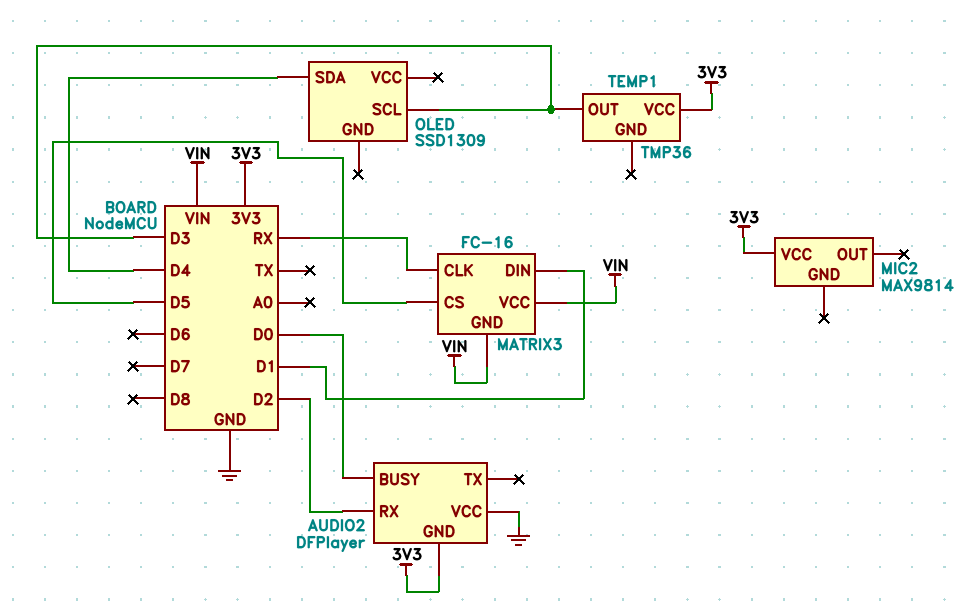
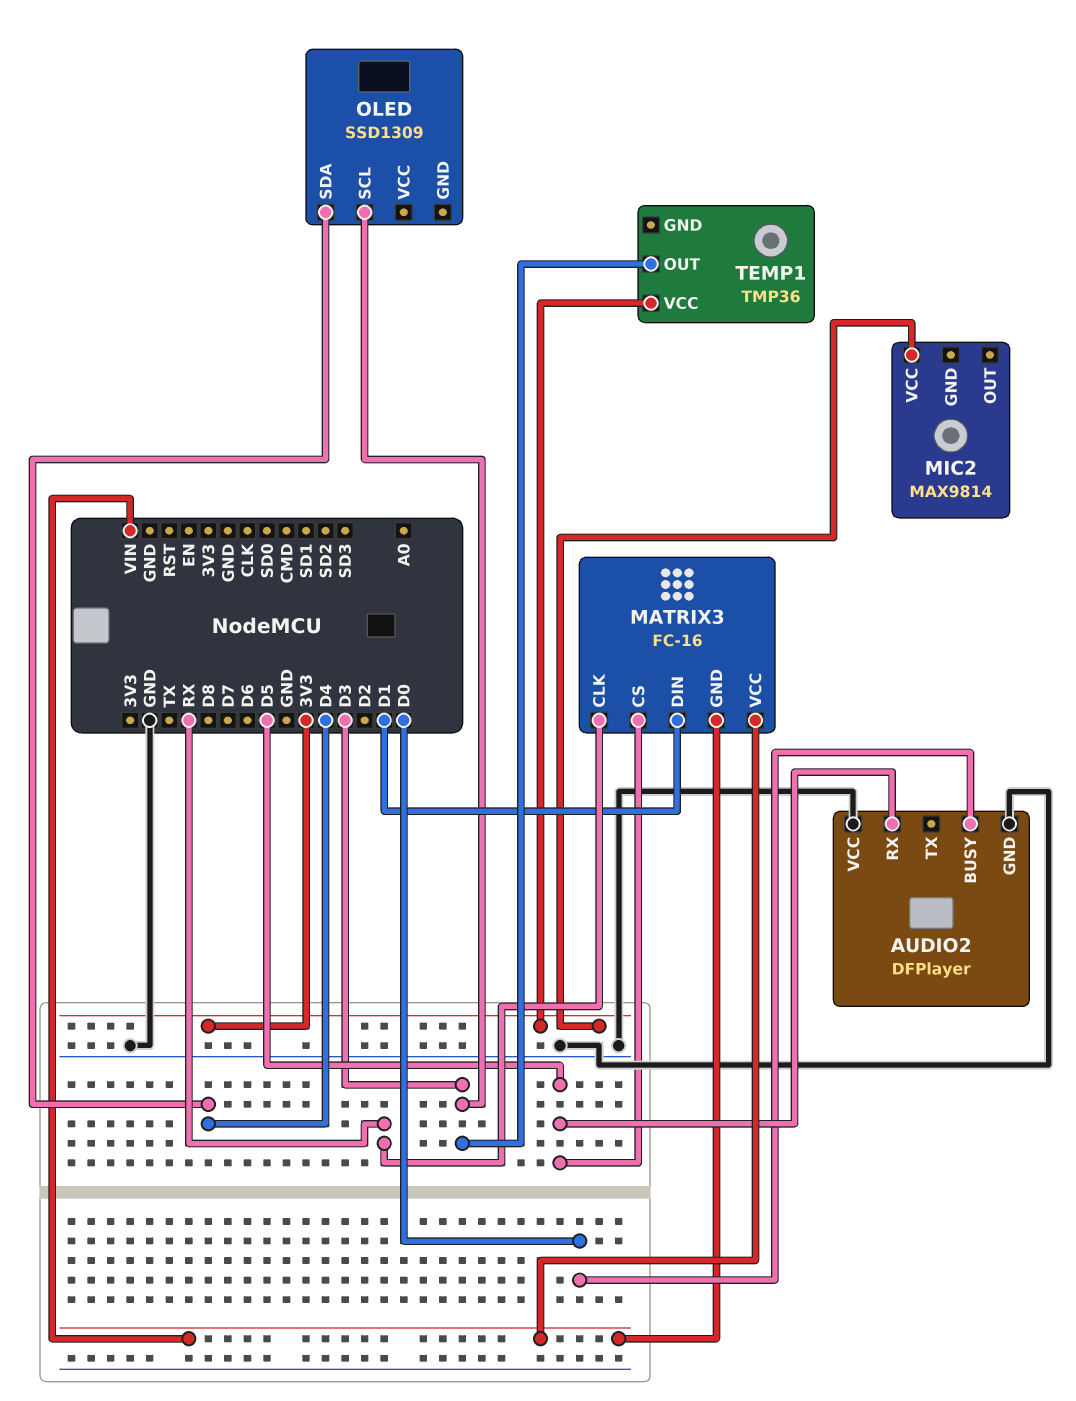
AUDIO2 pin GND: 3V3 -> GND
AUDIO2 pin RX: D2 -> D5

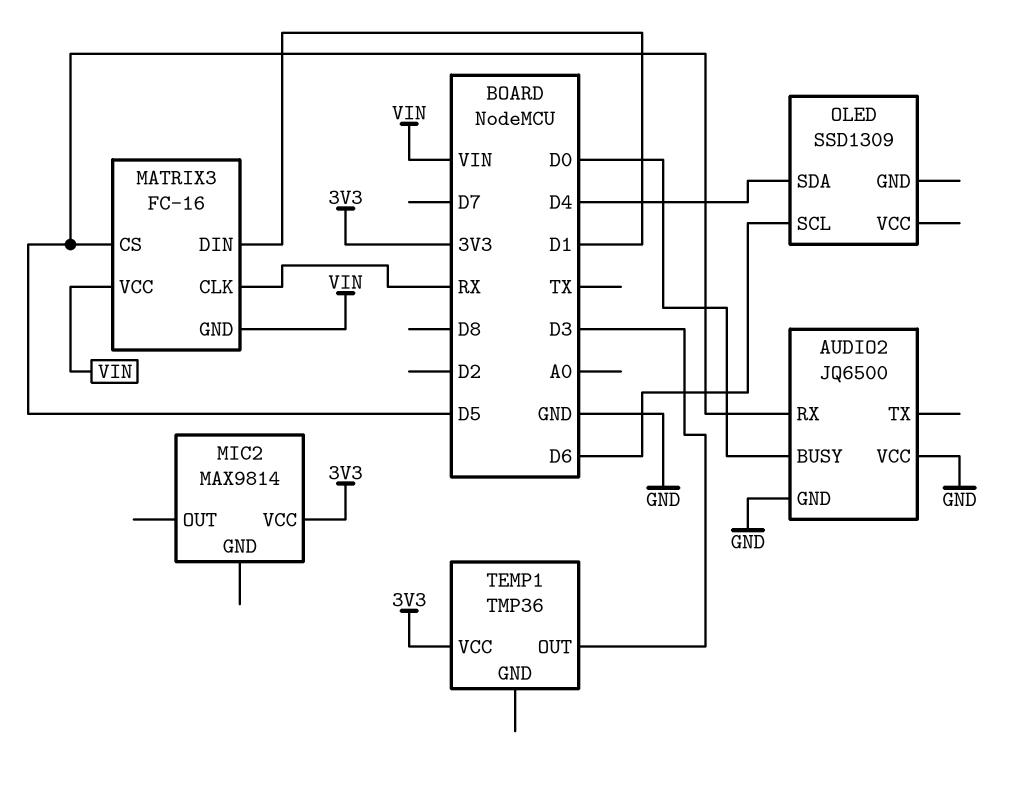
AUDIO2: DFPlayer -> JQ6500
OLED pin SCL: D3 -> D6

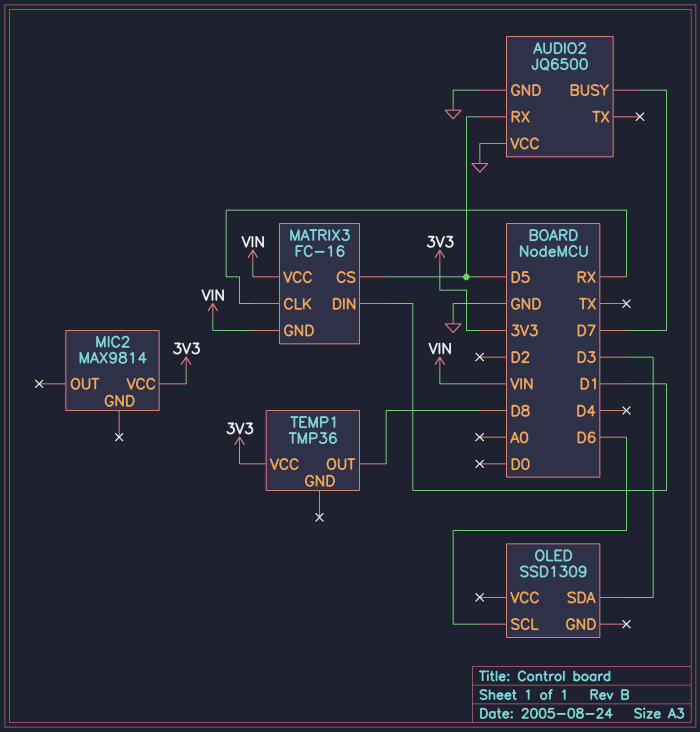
AUDIO2 pin BUSY: D0 -> D7
OLED pin SDA: D4 -> D3
TEMP1 pin OUT: D3 -> D8

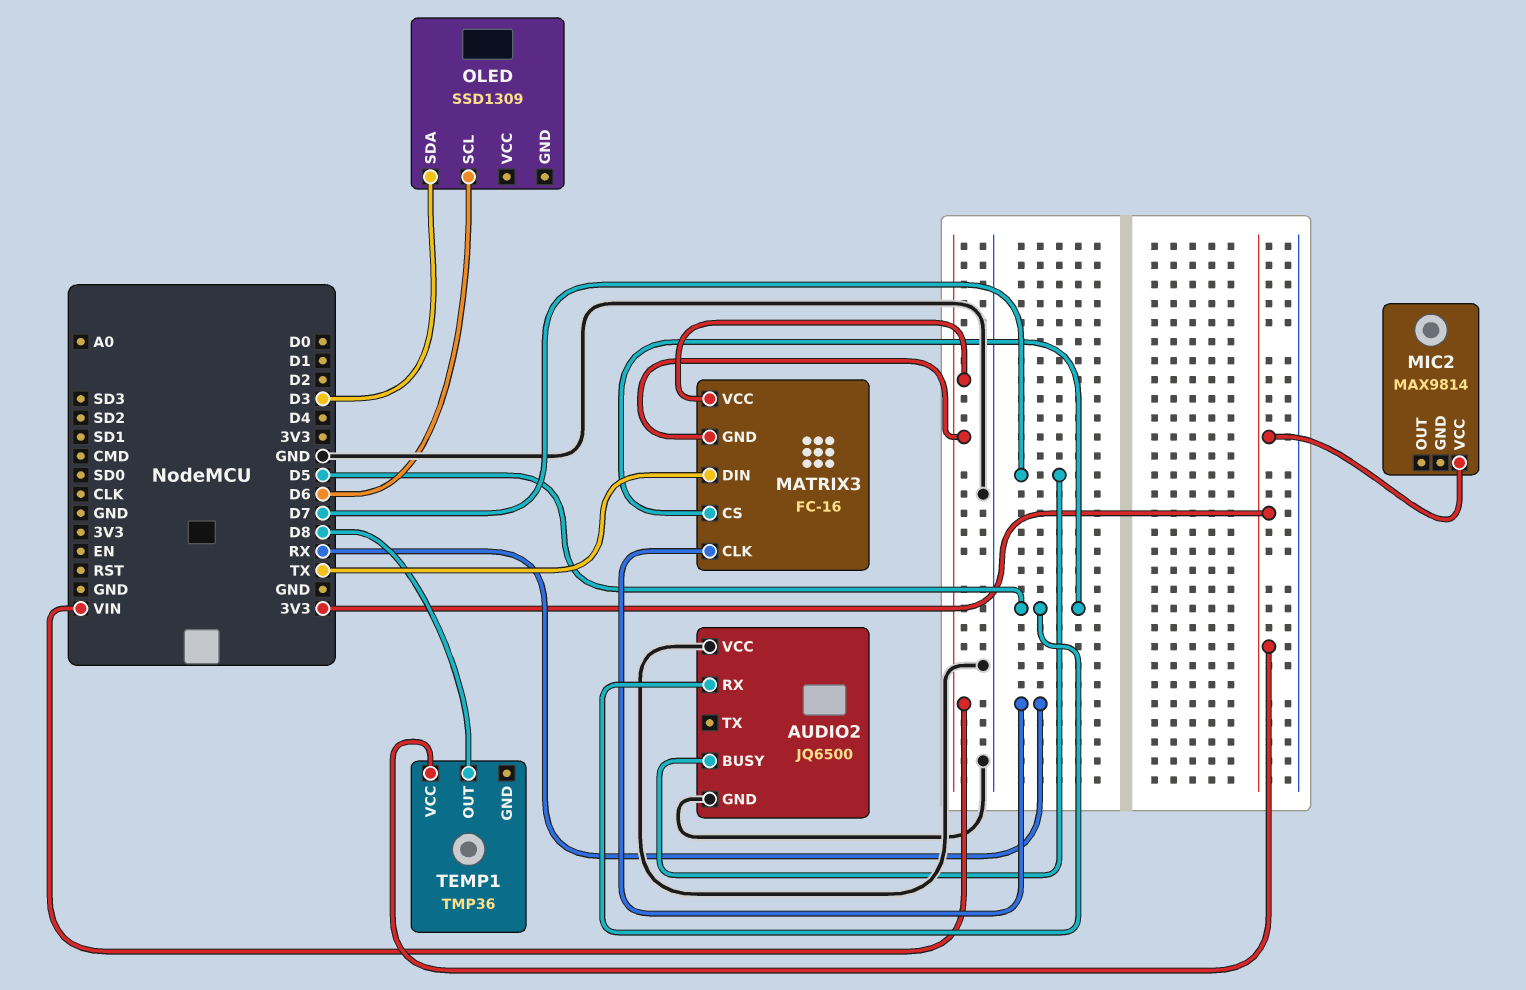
MATRIX3 pin DIN: D1 -> TX

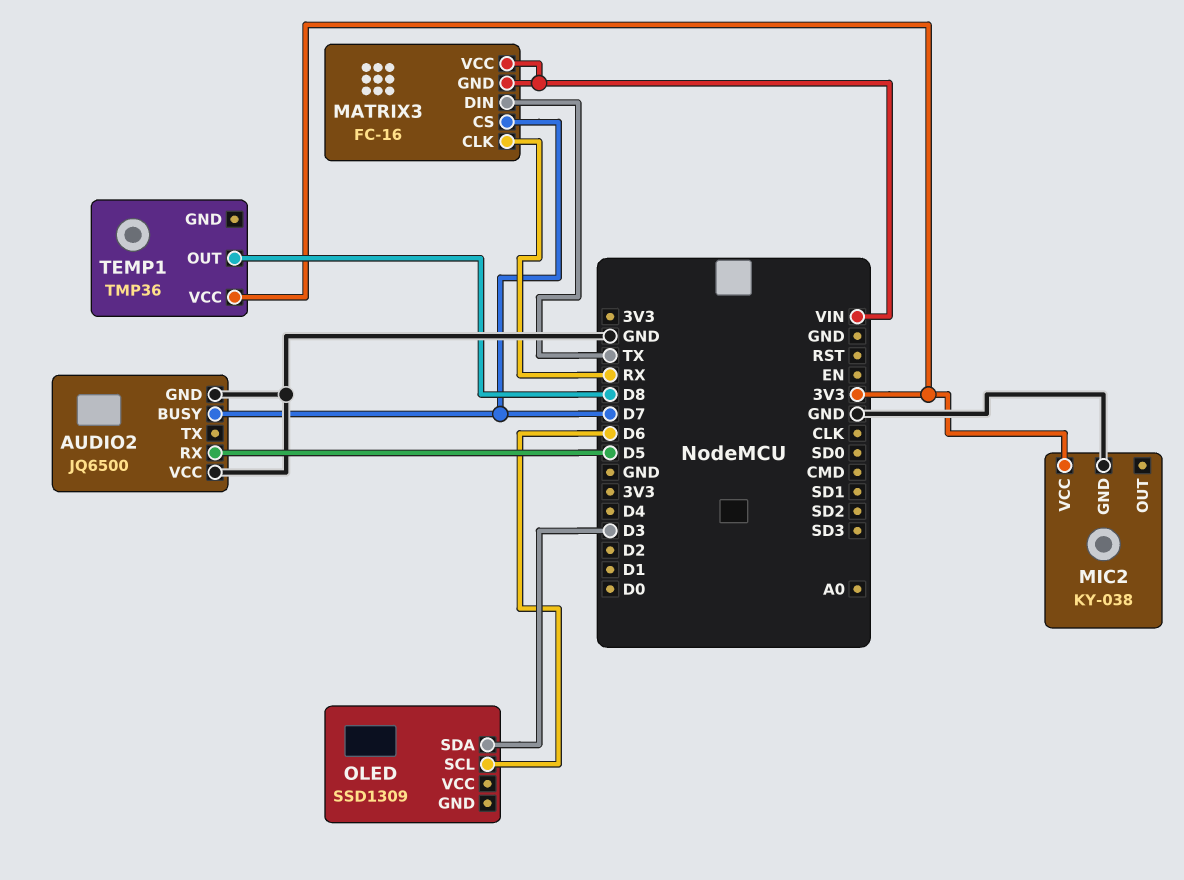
MATRIX3 pin CS: D5 -> D7
MIC2: MAX9814 -> KY-038
MIC2 pin GND: none -> GND

